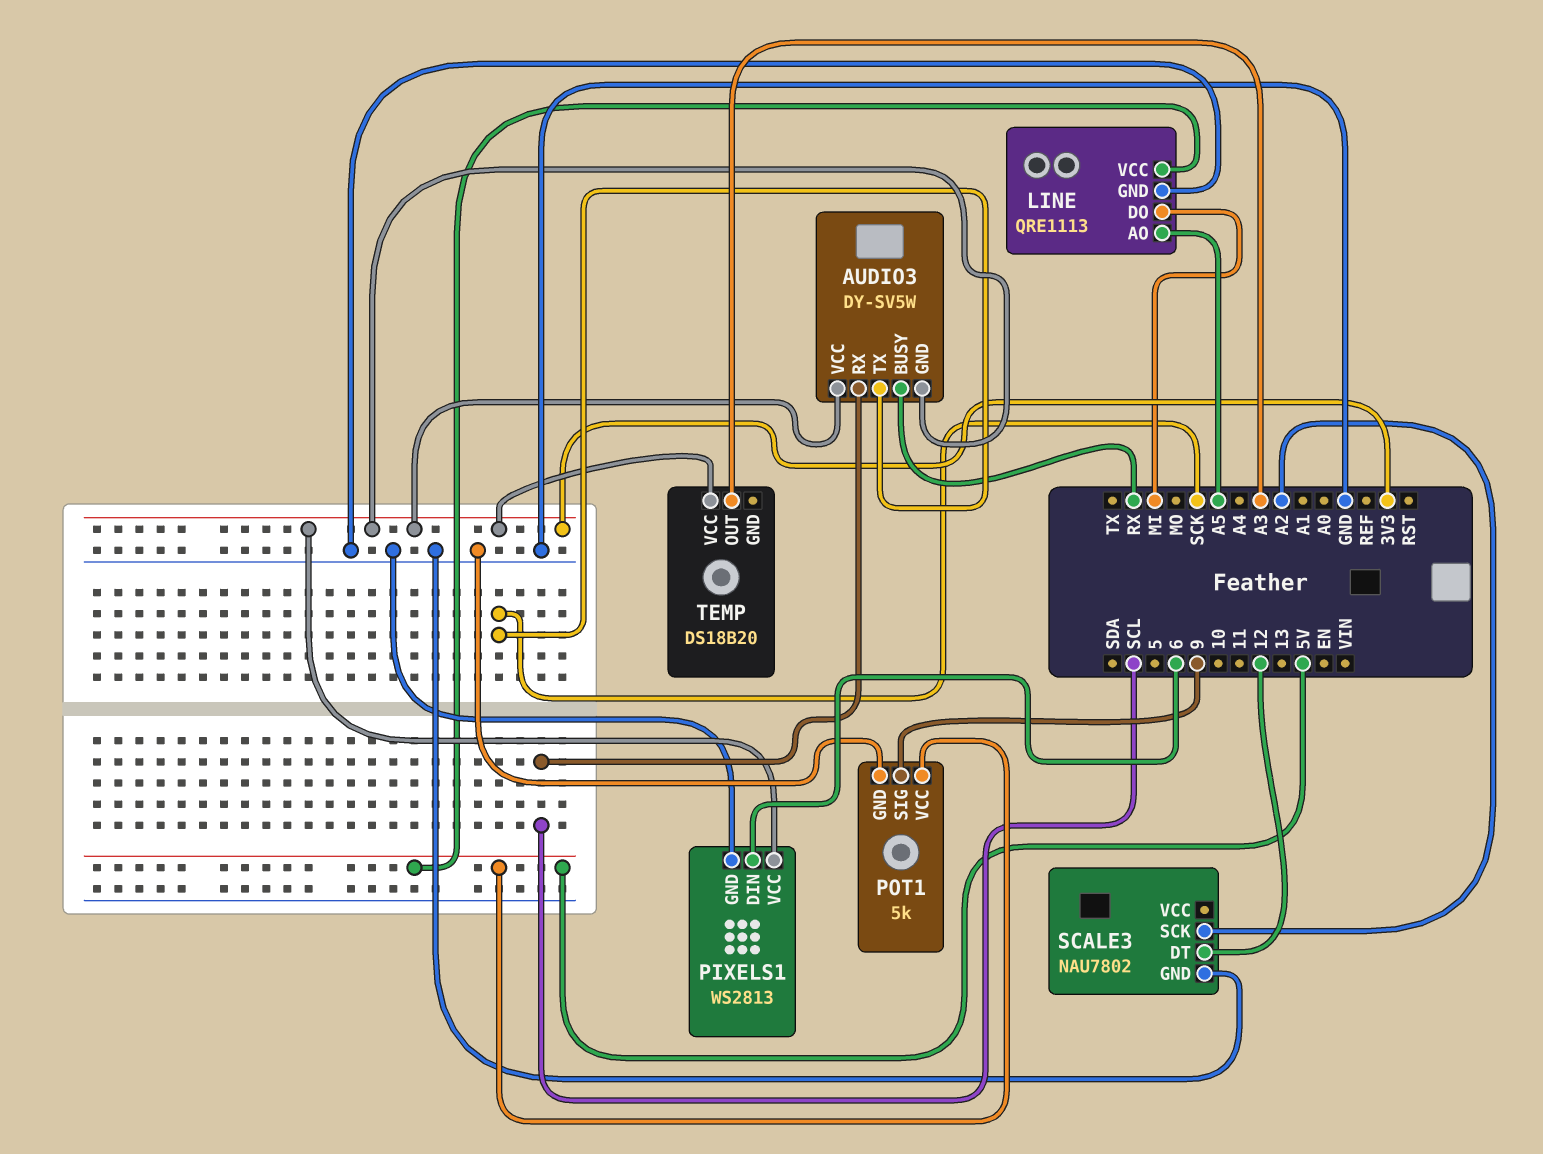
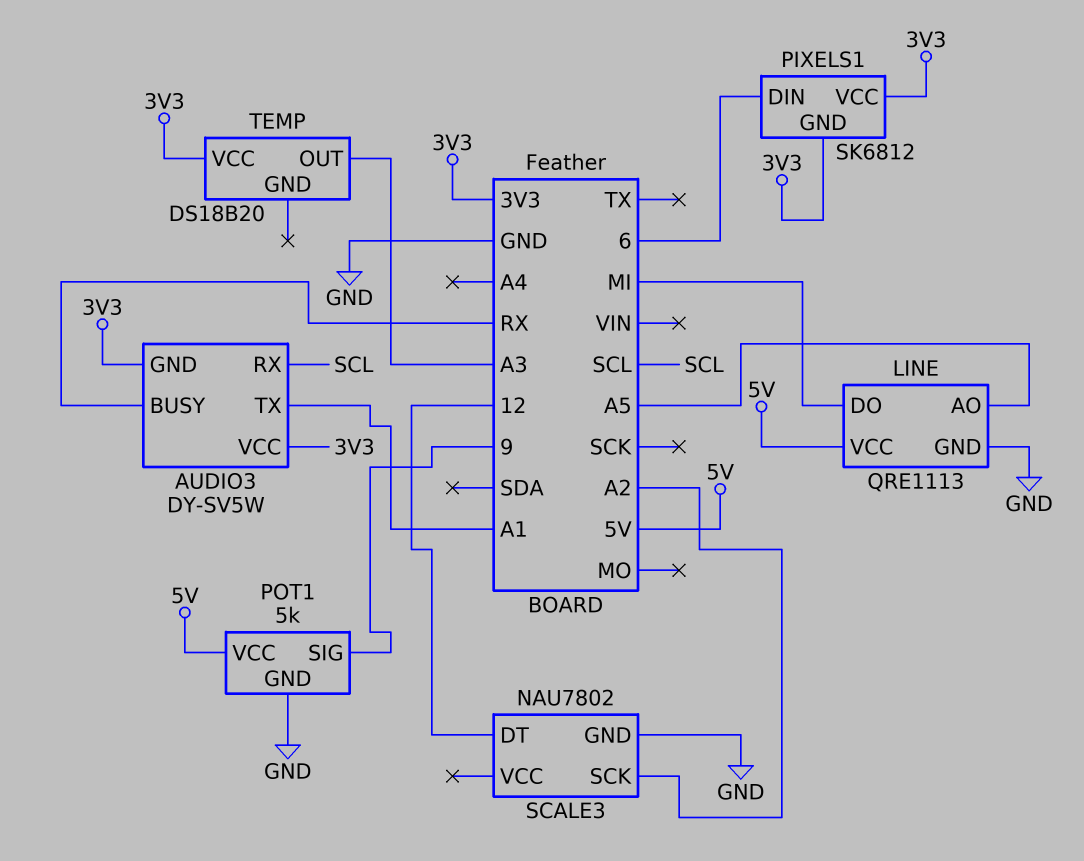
AUDIO3 pin TX: SCK -> A1
PIXELS1: WS2813 -> SK6812
PIXELS1 pin GND: GND -> 3V3

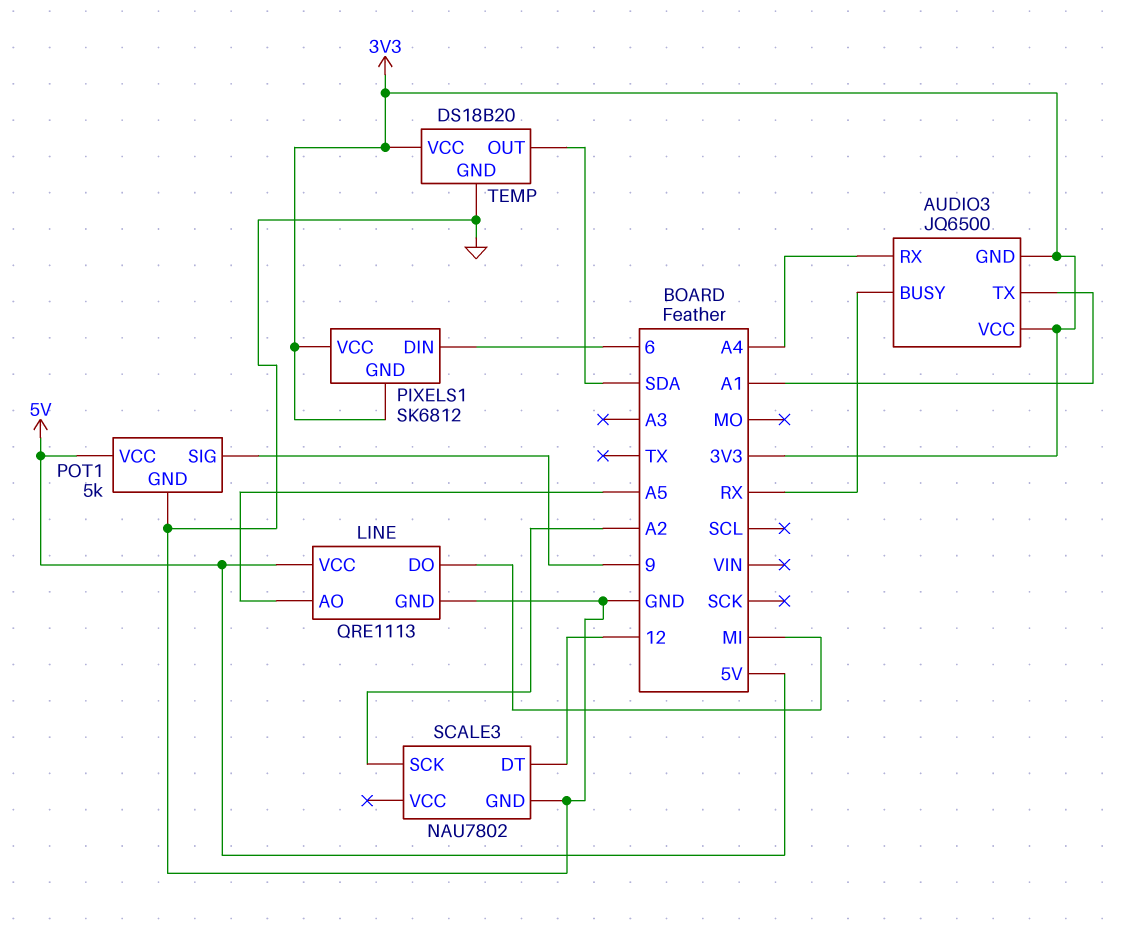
AUDIO3: DY-SV5W -> JQ6500
AUDIO3 pin RX: SCL -> A4
TEMP pin GND: none -> GND
TEMP pin OUT: A3 -> SDA

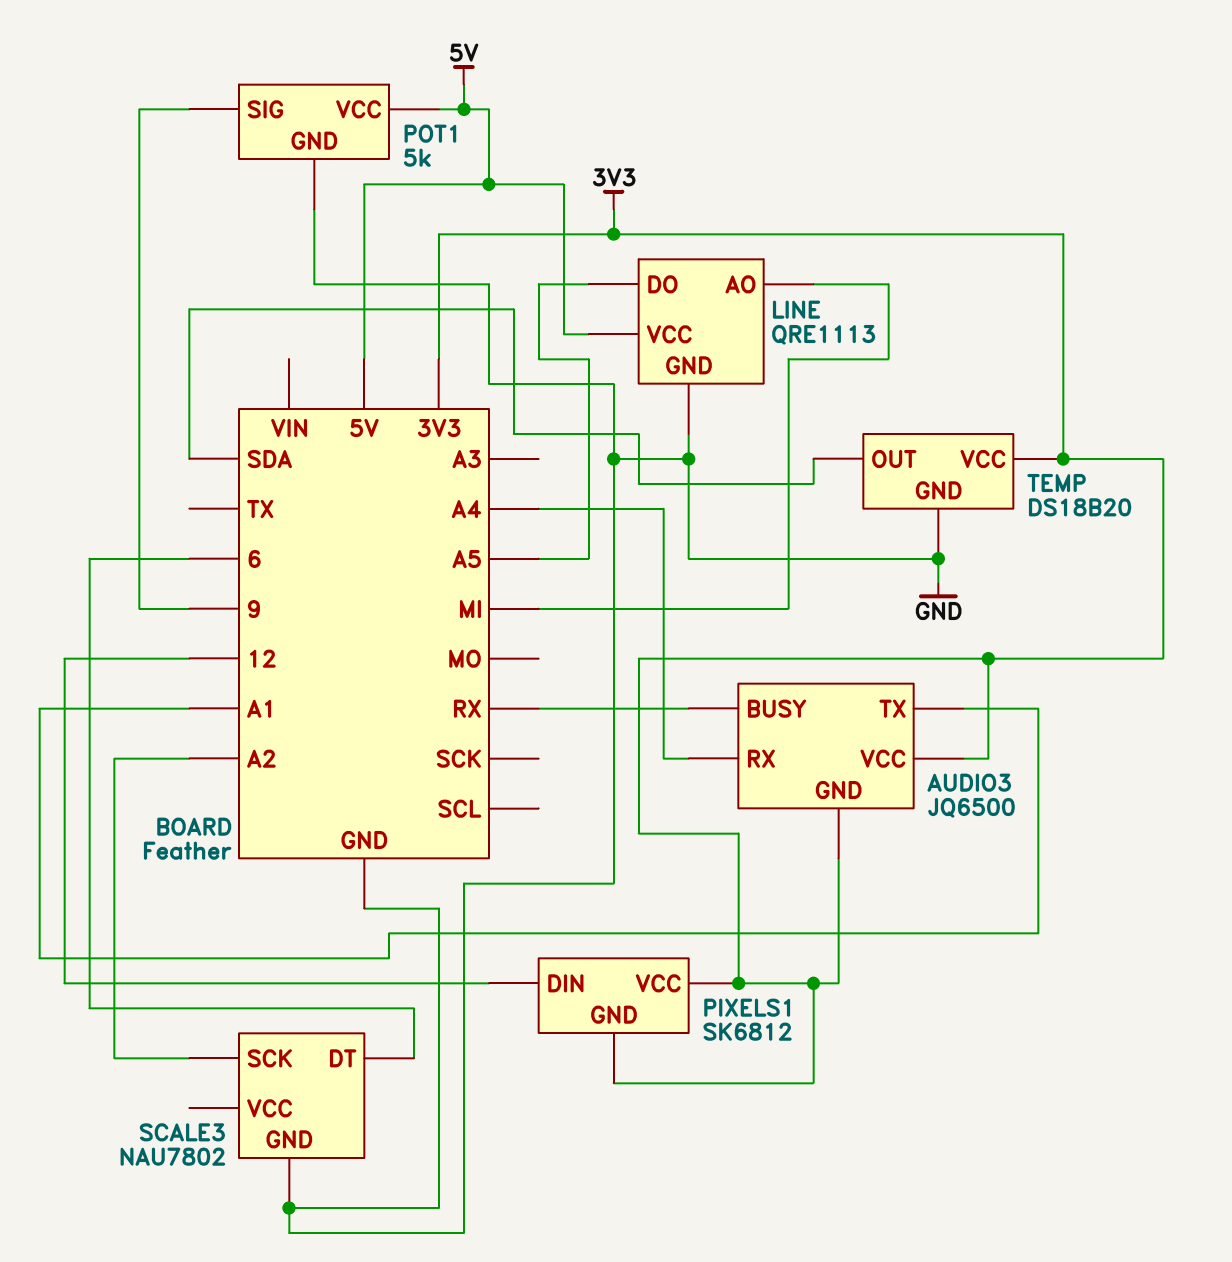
LINE pin AO: A5 -> MI
LINE pin DO: MI -> A5
PIXELS1 pin DIN: 6 -> 12
SCALE3 pin DT: 12 -> 6

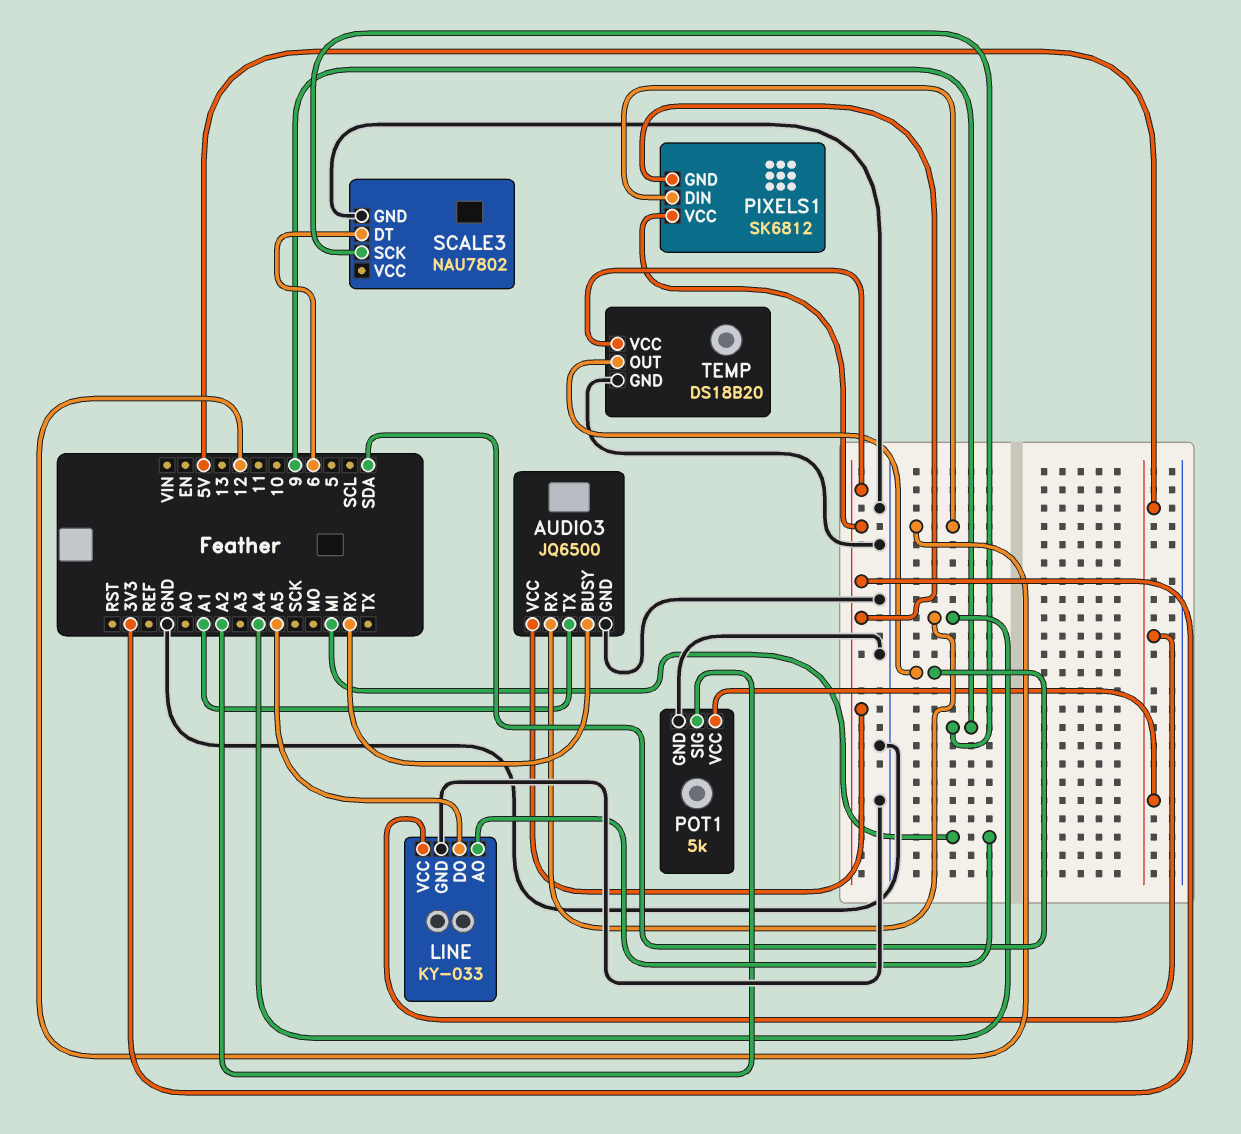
AUDIO3 pin GND: 3V3 -> GND
LINE: QRE1113 -> KY-033
POT1 pin SIG: 9 -> A2
SCALE3 pin SCK: A2 -> 9

